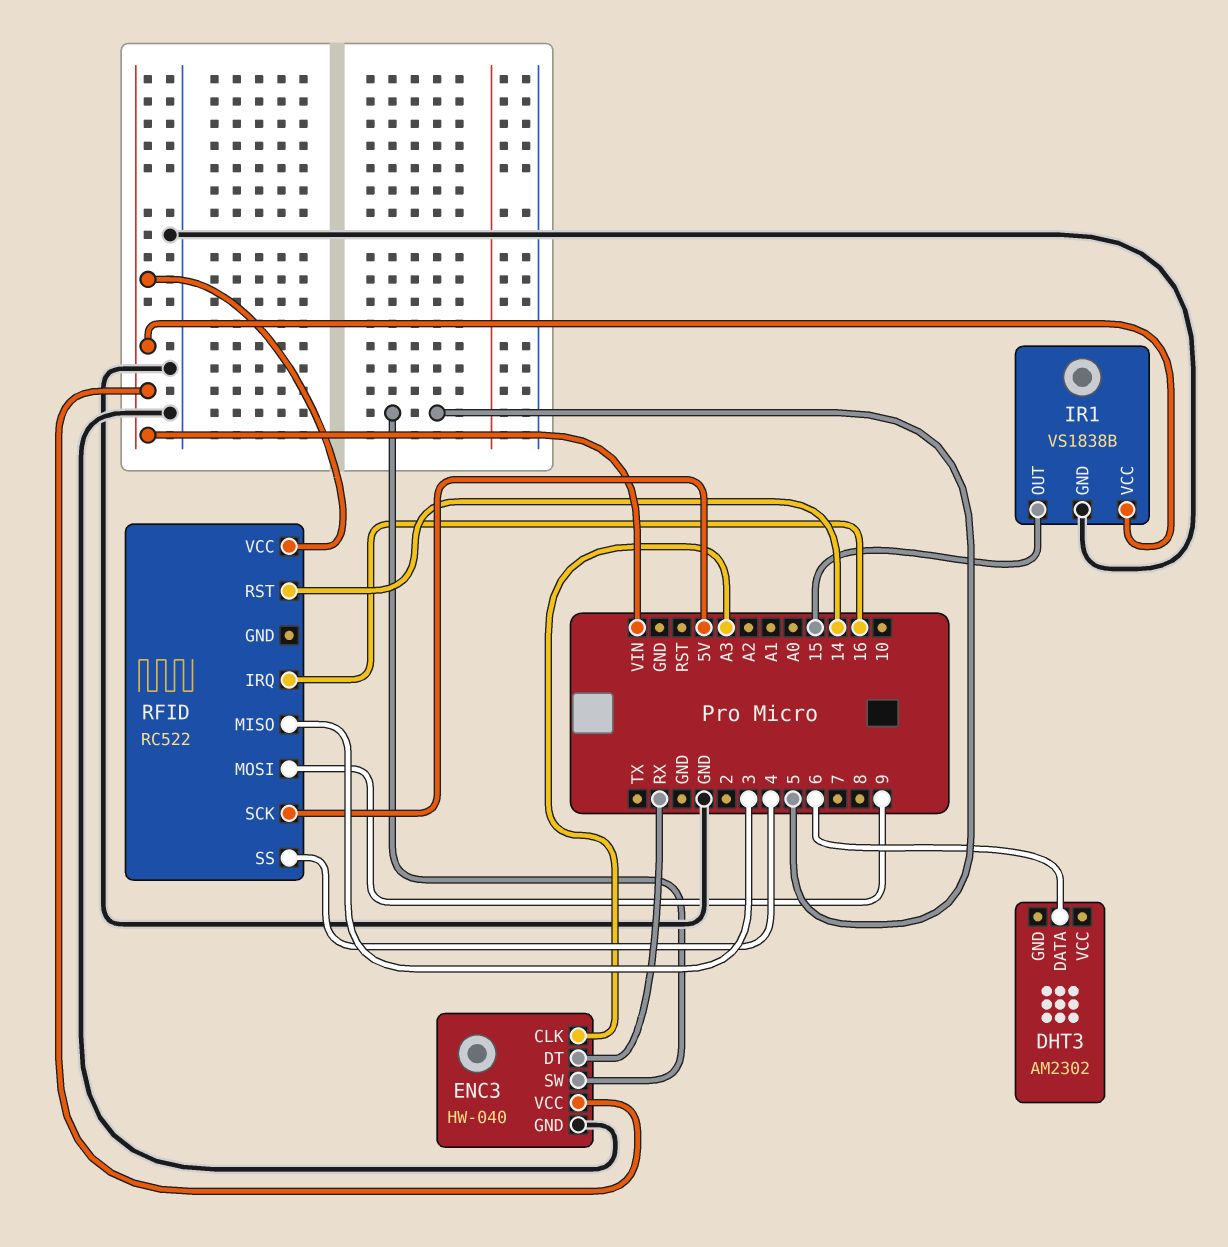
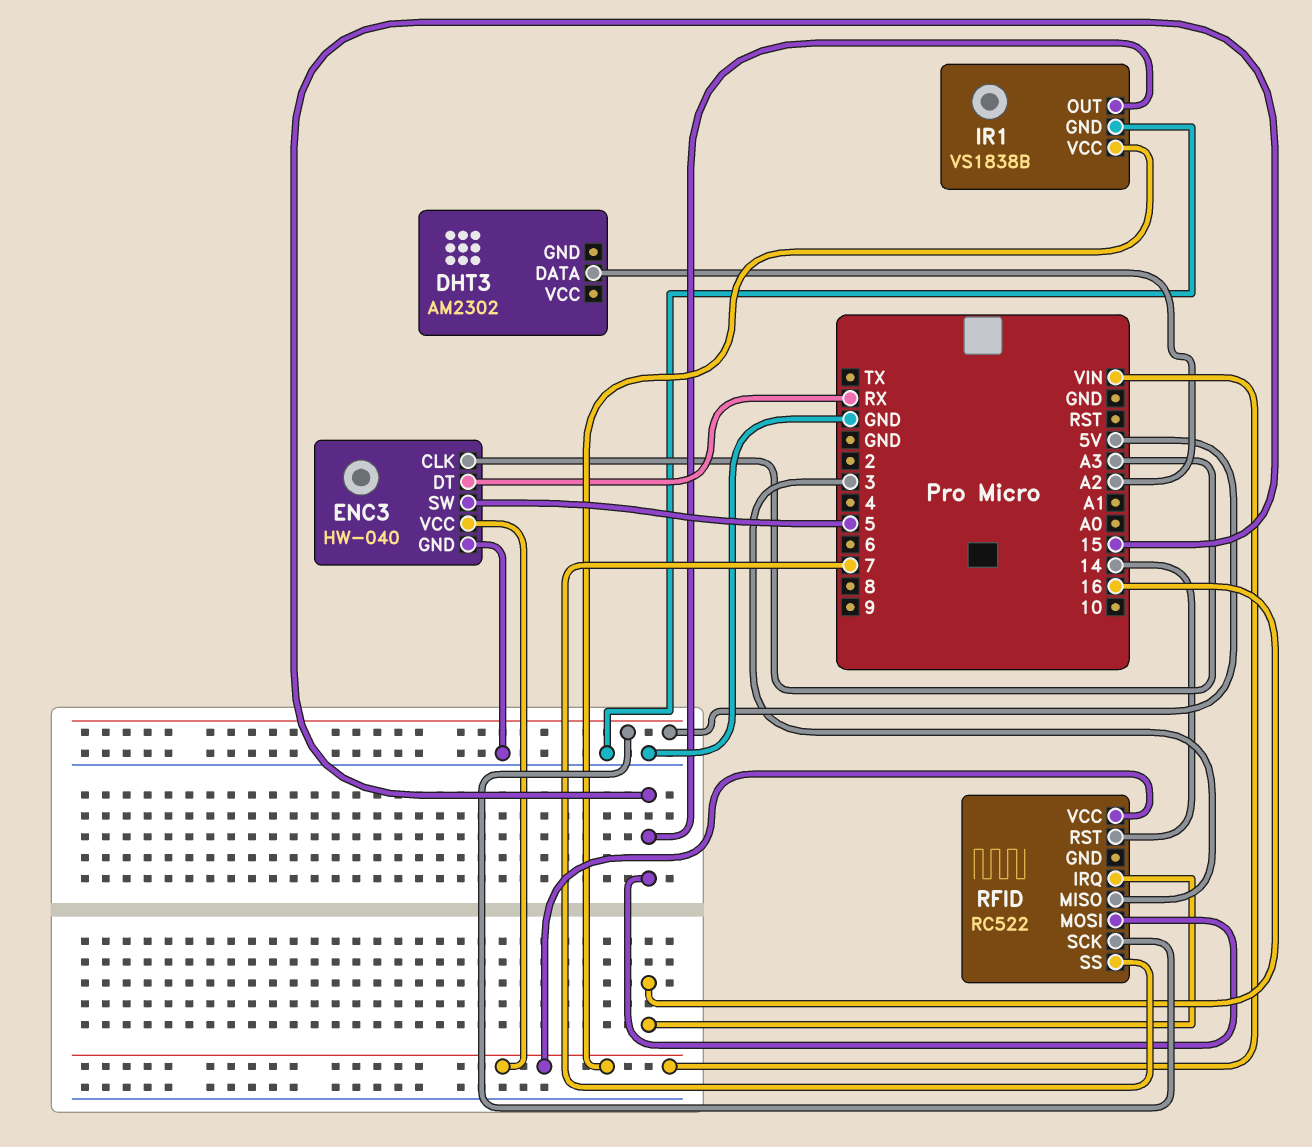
DHT3 pin DATA: 6 -> A2
RFID pin MOSI: 9 -> 15
RFID pin SS: 4 -> 7

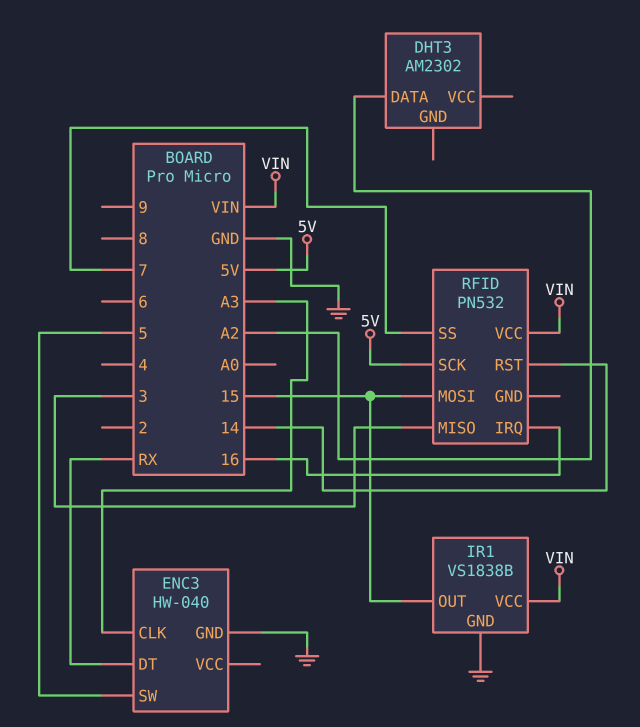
ENC3 pin VCC: VIN -> none
RFID: RC522 -> PN532

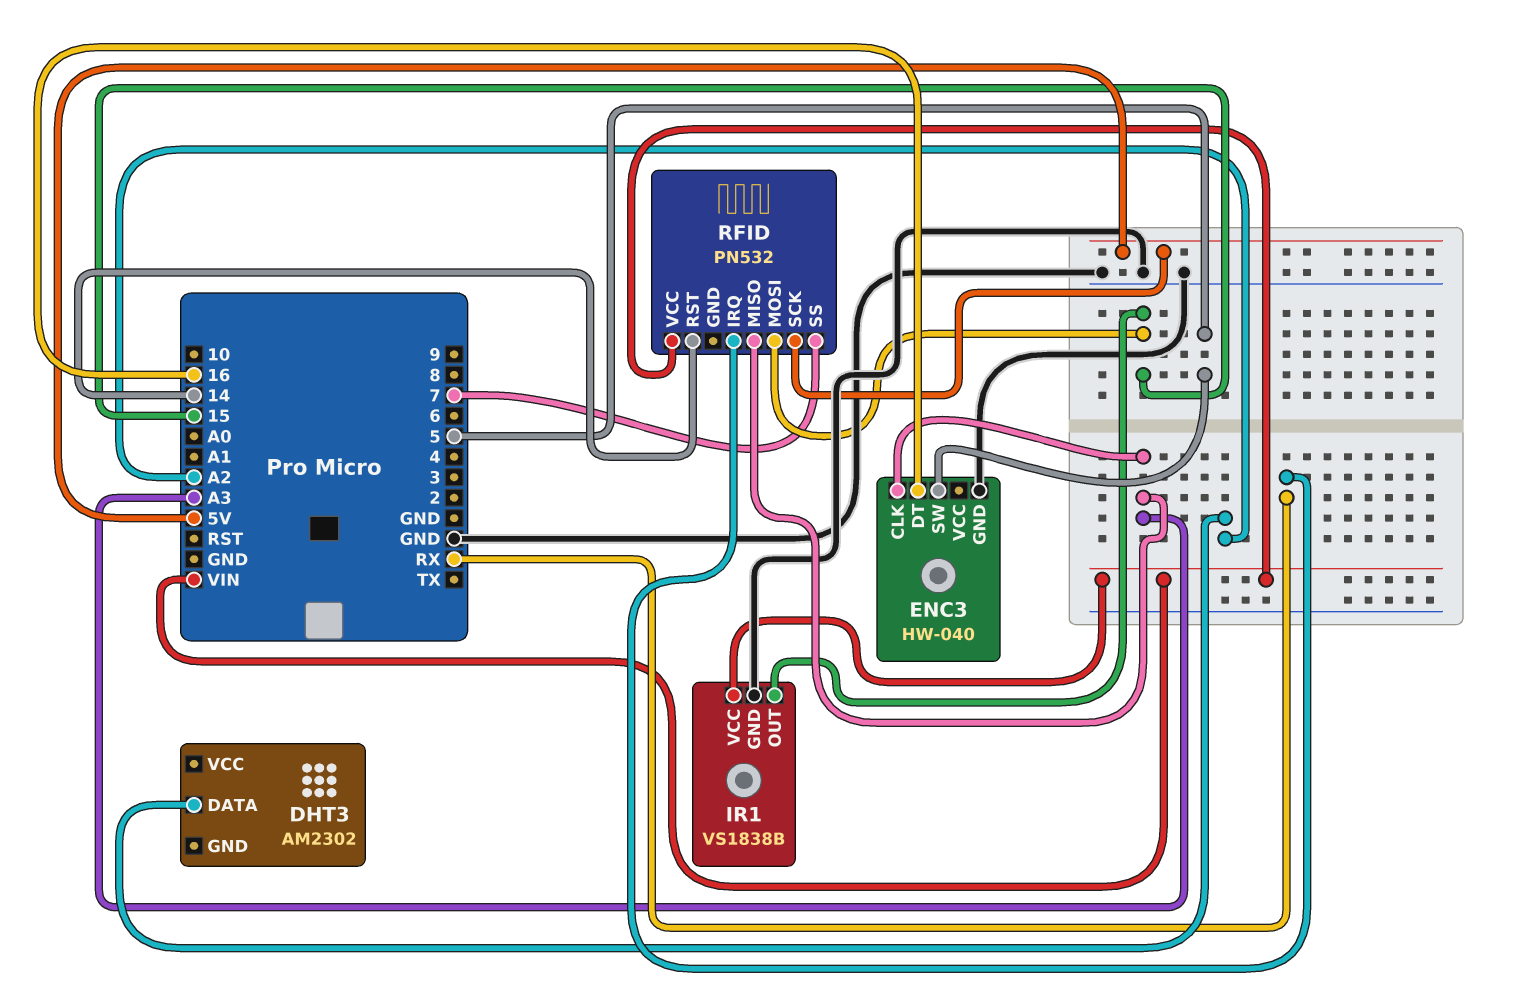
ENC3 pin DT: RX -> 16
RFID pin IRQ: 16 -> RX
RFID pin MISO: 3 -> A3

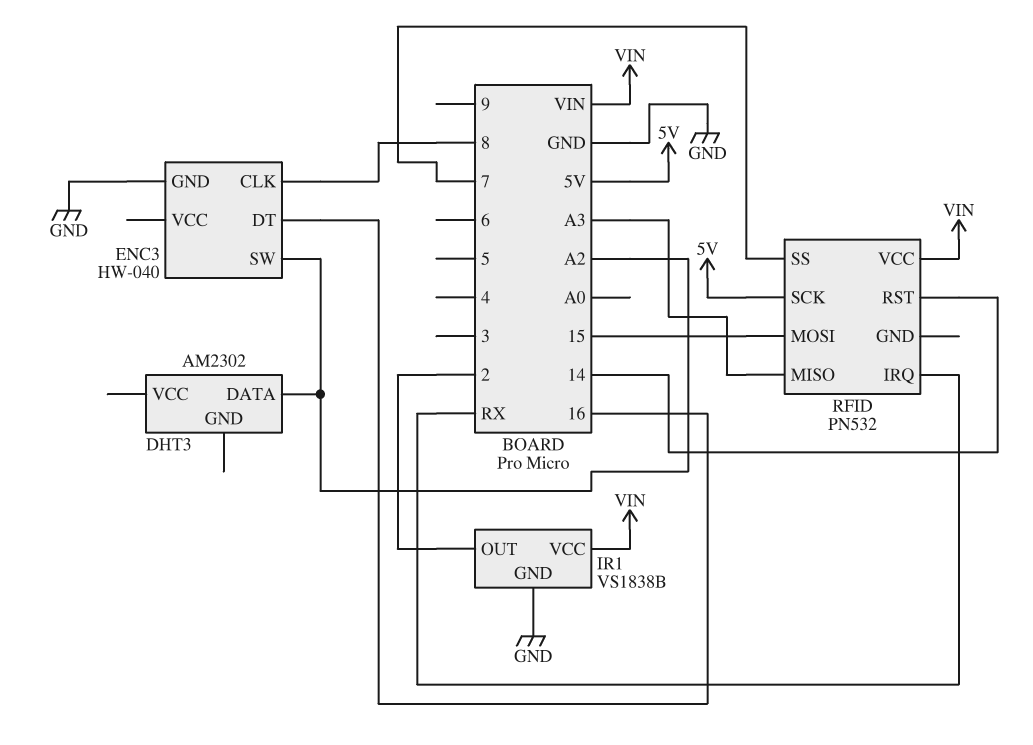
ENC3 pin CLK: A3 -> 8
ENC3 pin SW: 5 -> A2
IR1 pin OUT: 15 -> 2

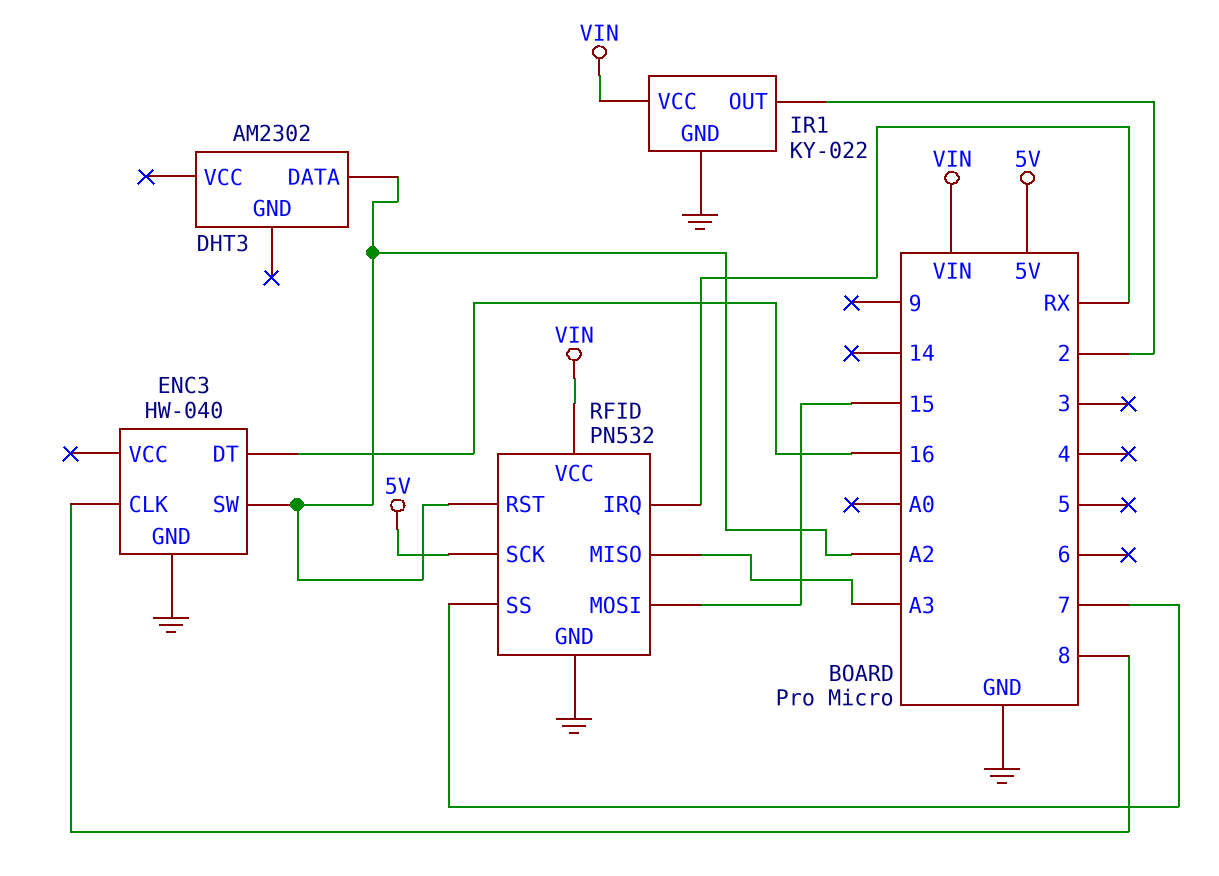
IR1: VS1838B -> KY-022
RFID pin GND: none -> GND
RFID pin RST: 14 -> A2

